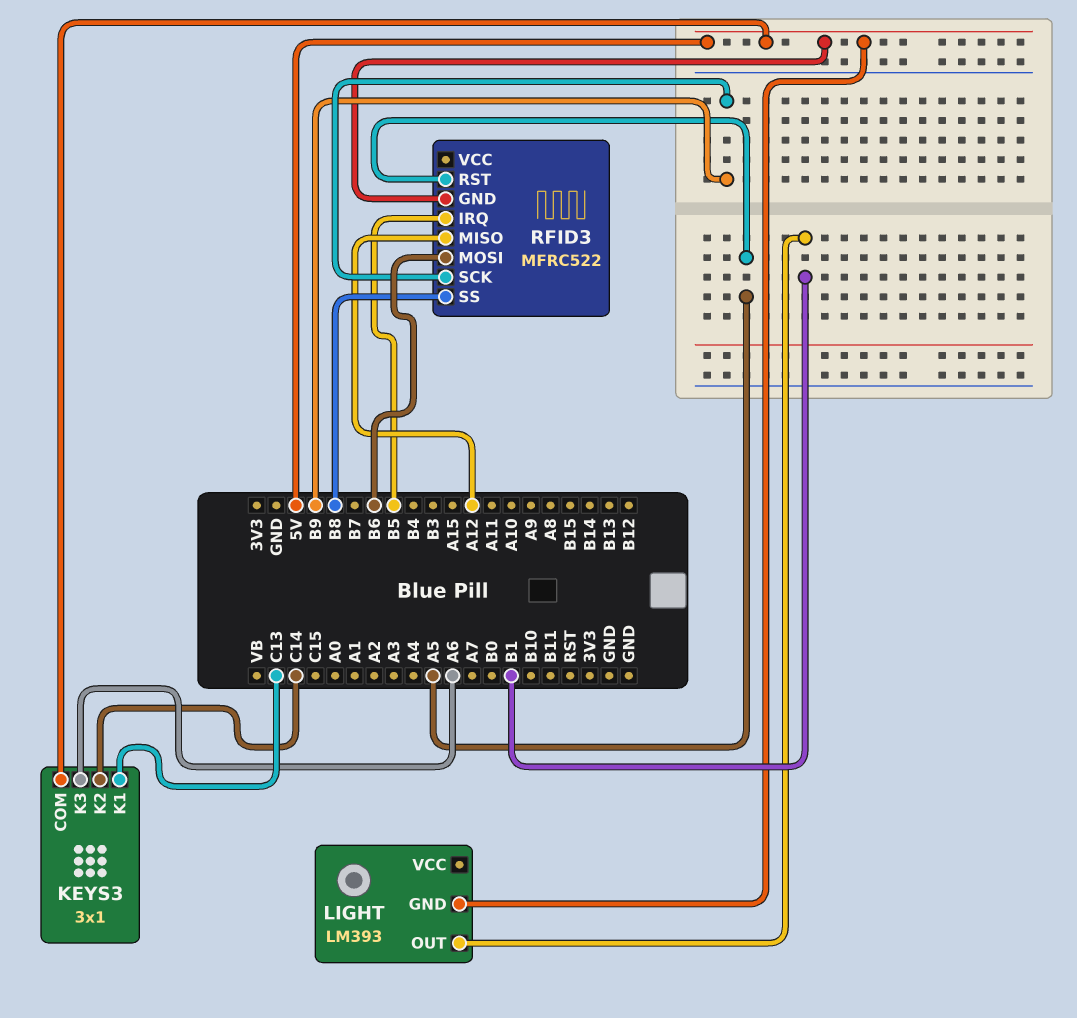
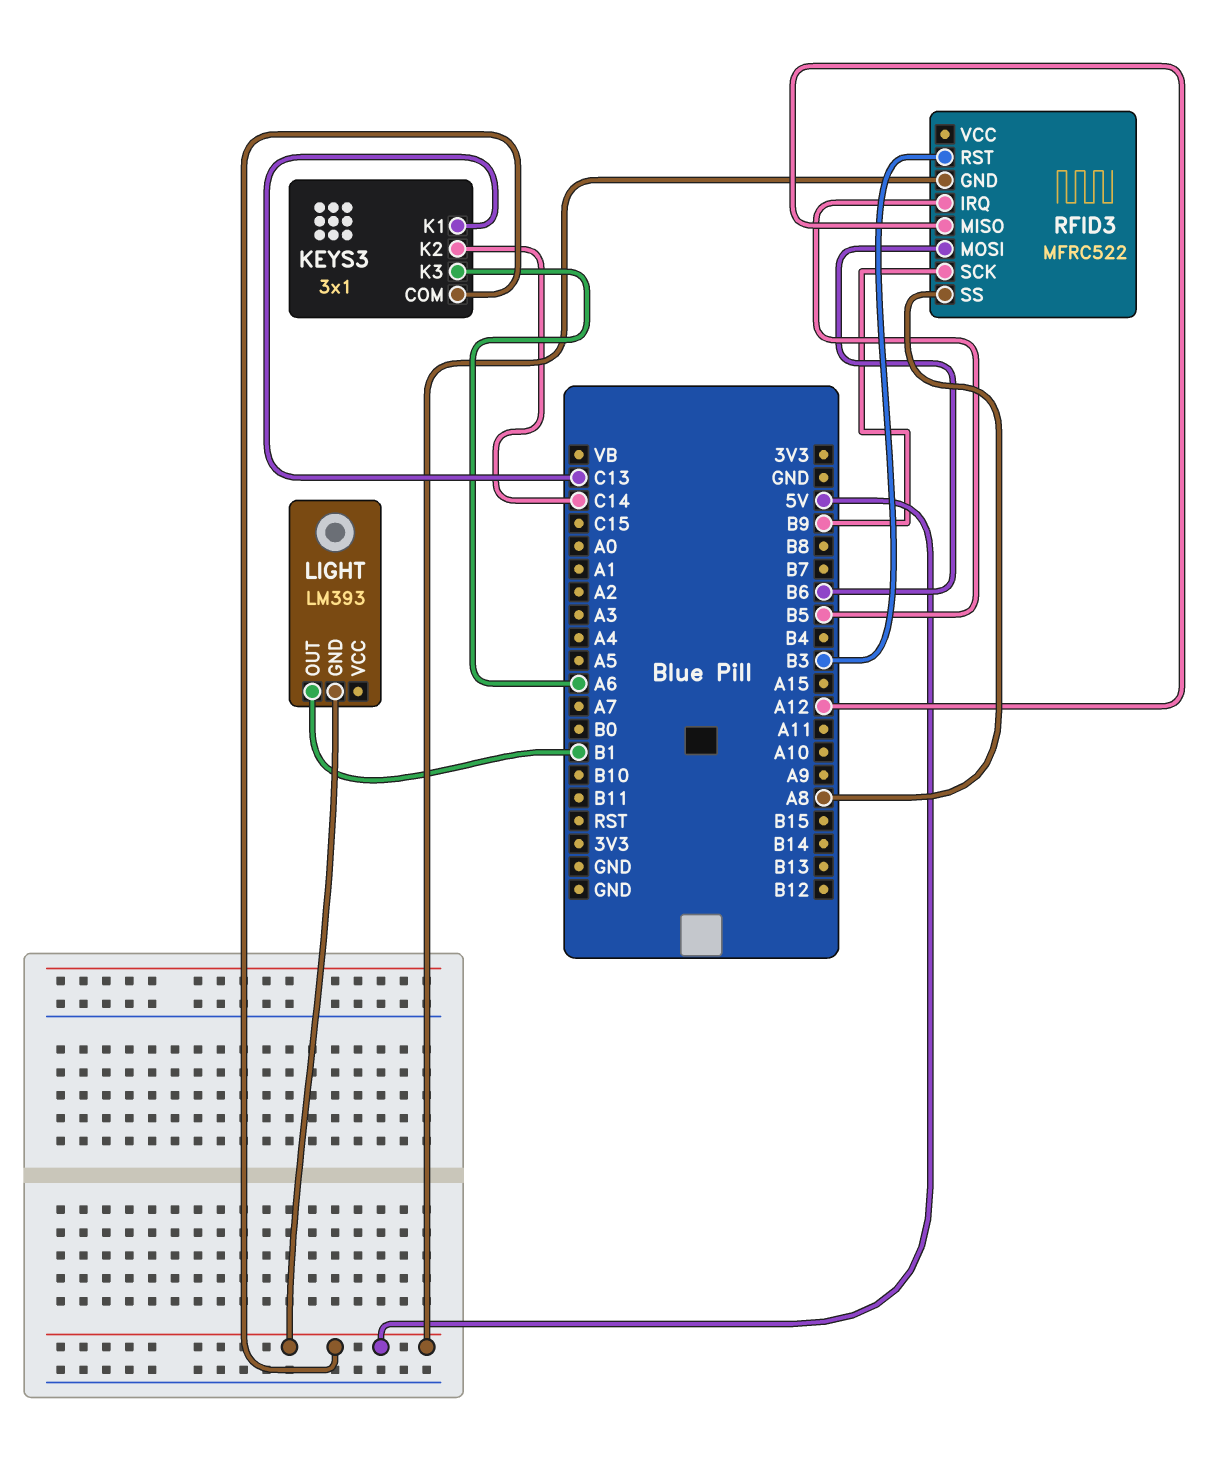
RFID3 pin RST: A5 -> B3
RFID3 pin SS: B8 -> A8

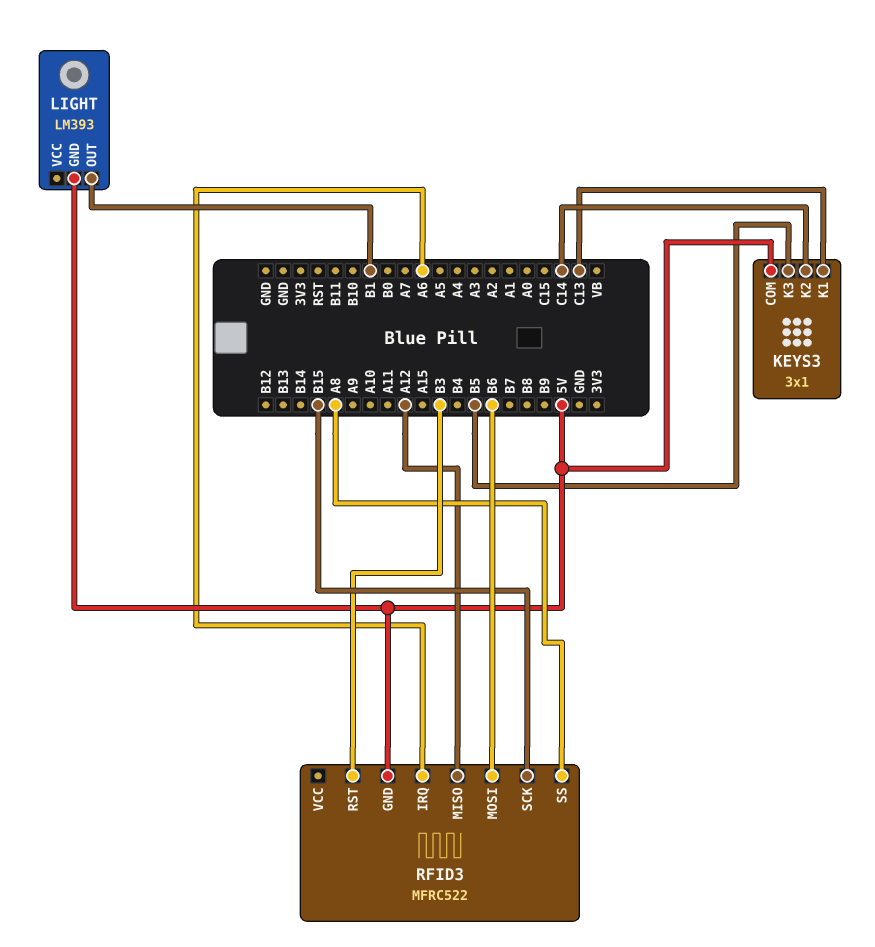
KEYS3 pin K3: A6 -> B5
RFID3 pin IRQ: B5 -> A6
RFID3 pin SCK: B9 -> B15

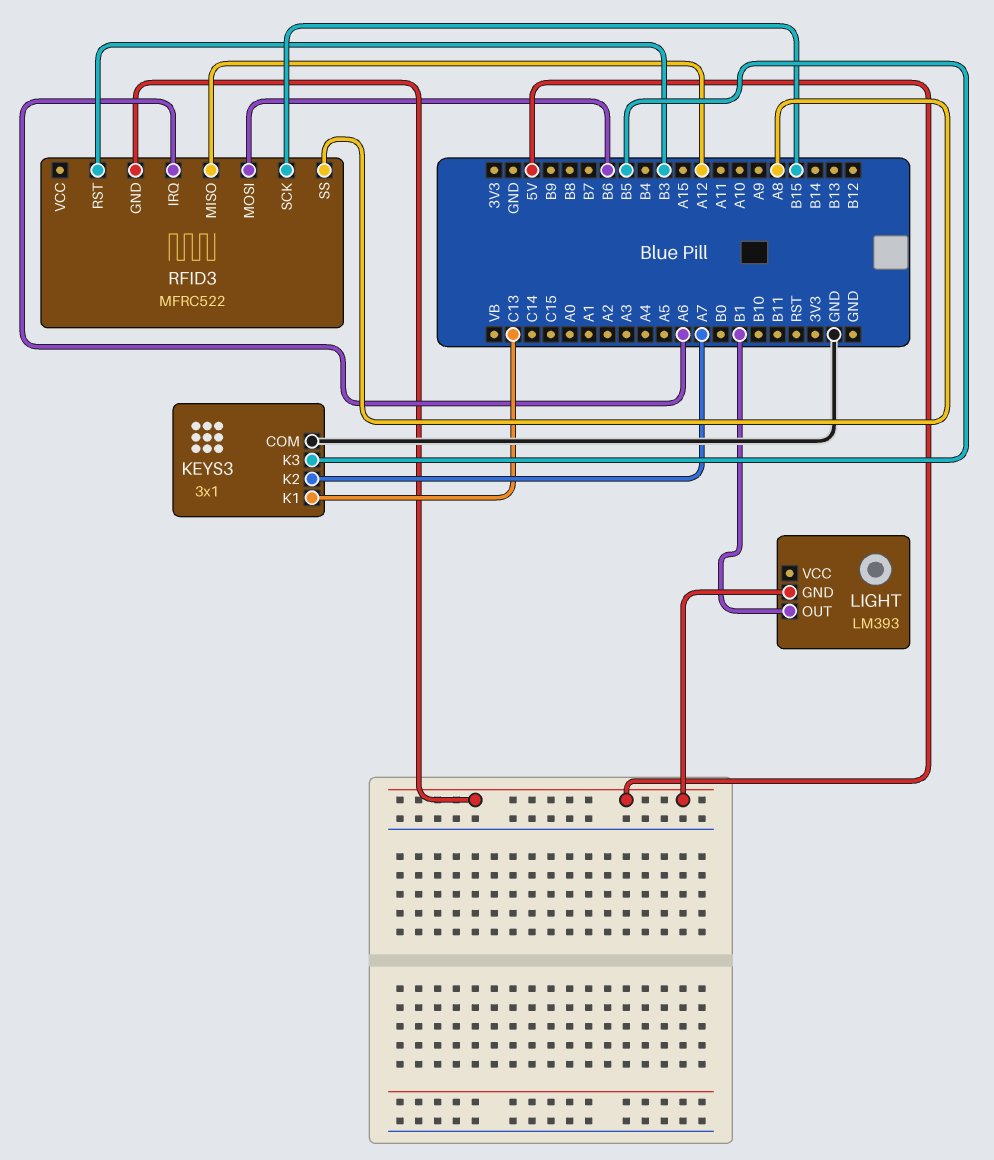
KEYS3 pin COM: 5V -> GND
KEYS3 pin K2: C14 -> A7

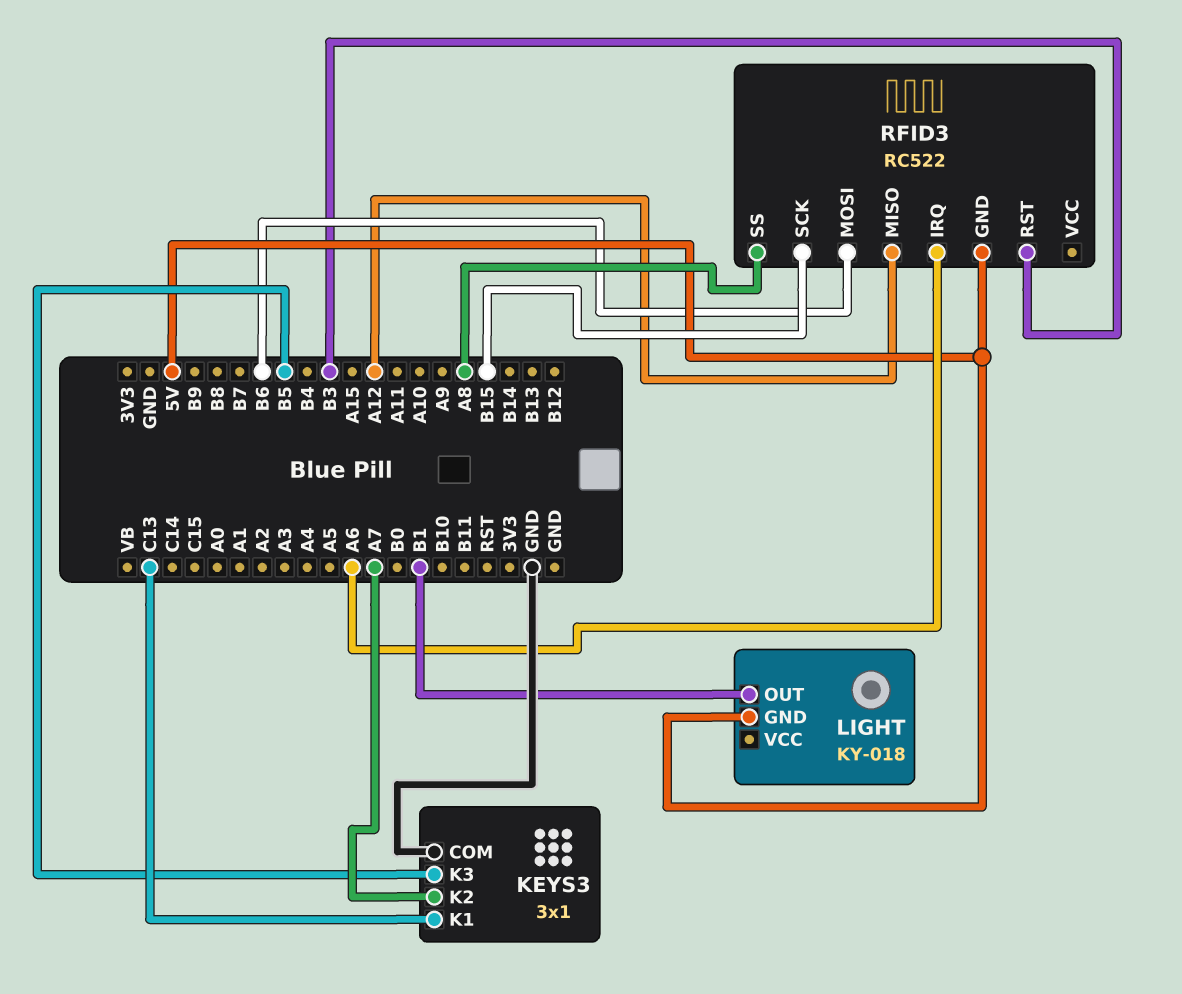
LIGHT: LM393 -> KY-018
RFID3: MFRC522 -> RC522

